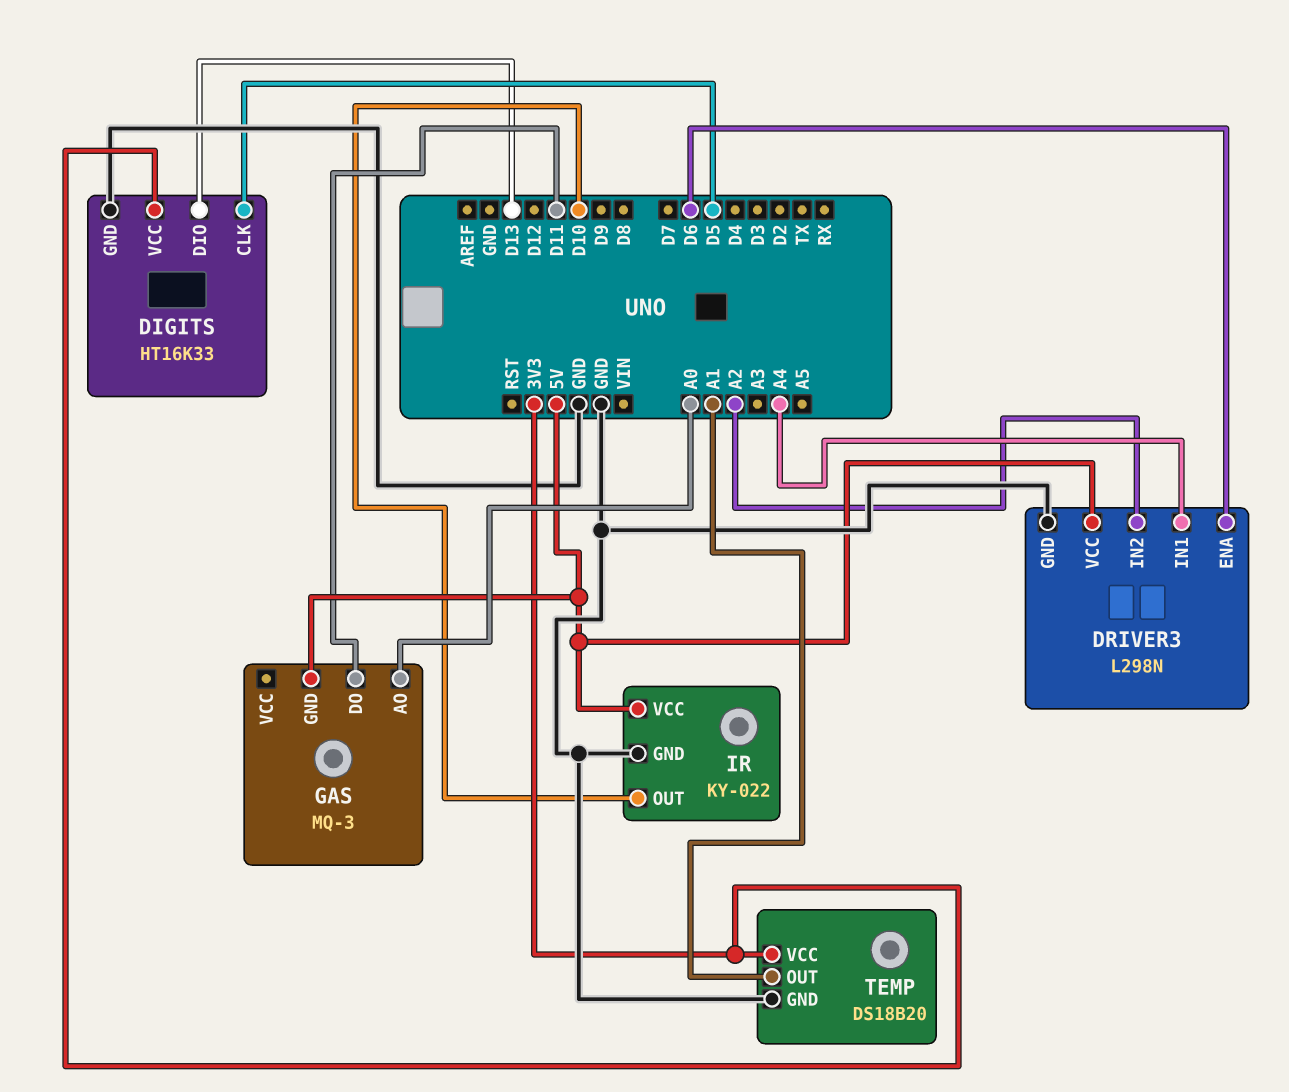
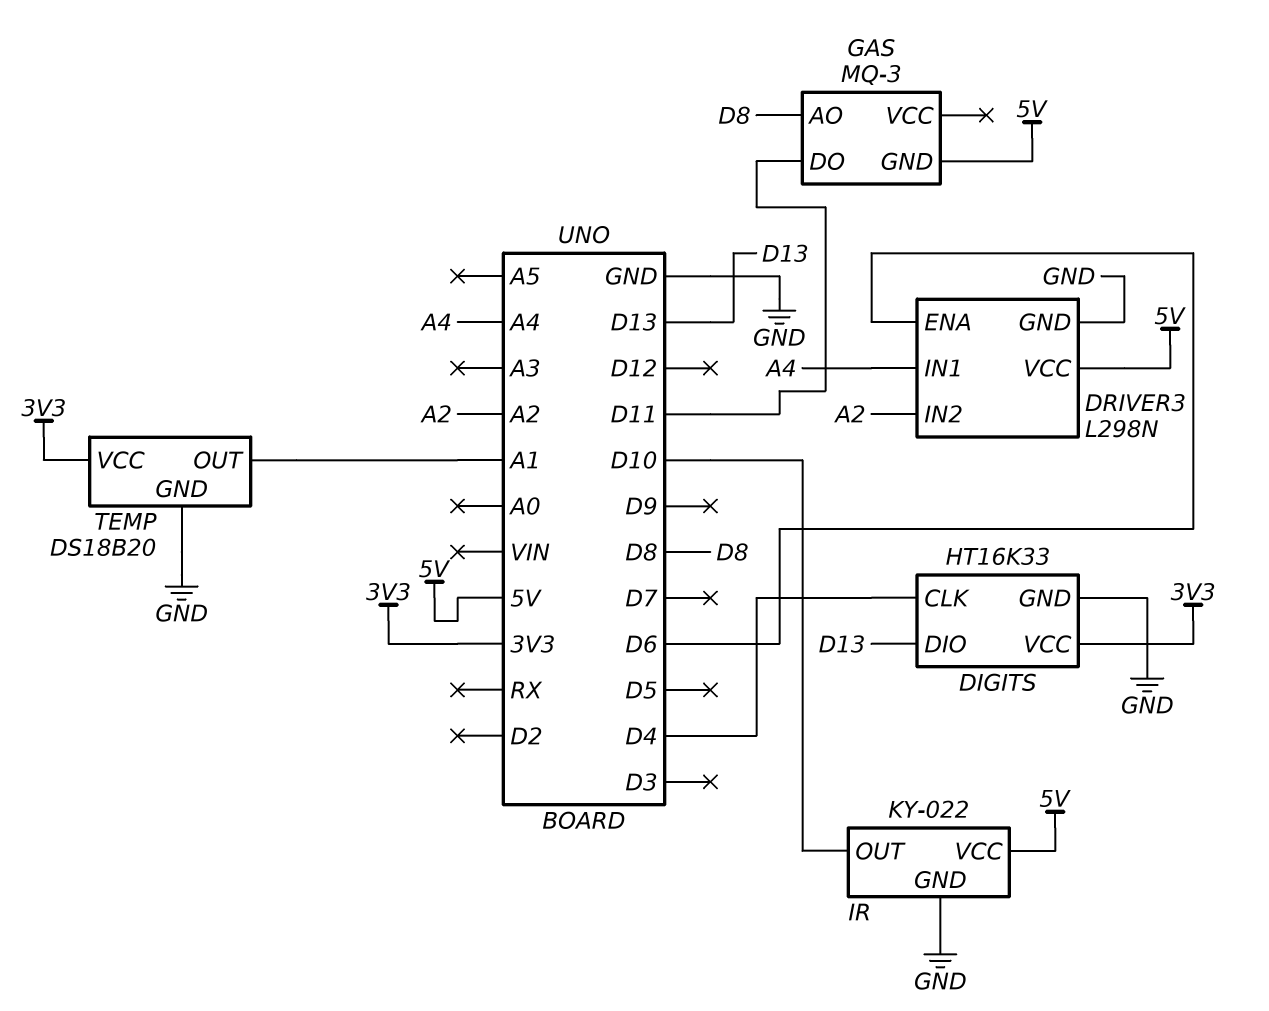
DIGITS pin CLK: D5 -> D4
GAS pin AO: A0 -> D8

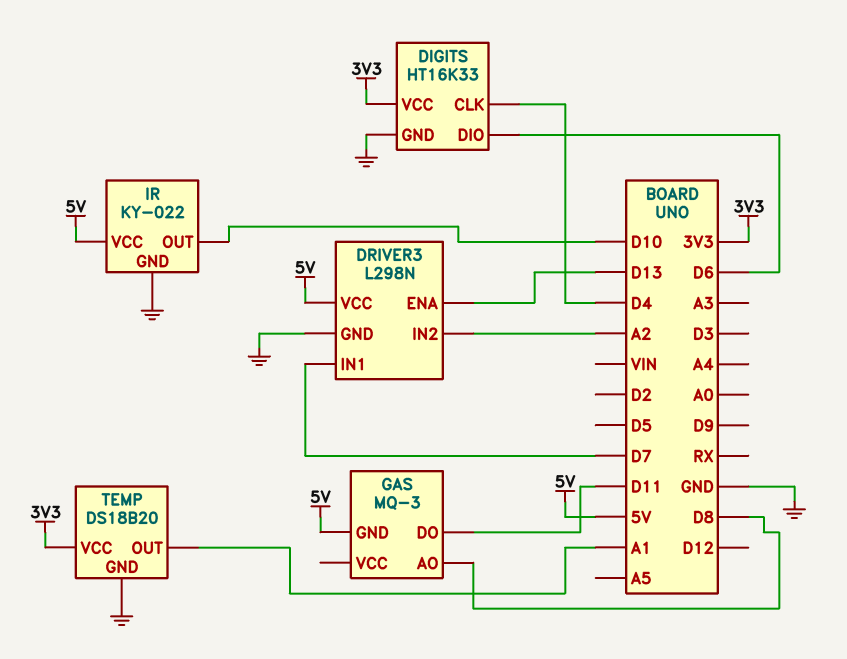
DIGITS pin DIO: D13 -> D6
DRIVER3 pin ENA: D6 -> D13
DRIVER3 pin IN1: A4 -> D7

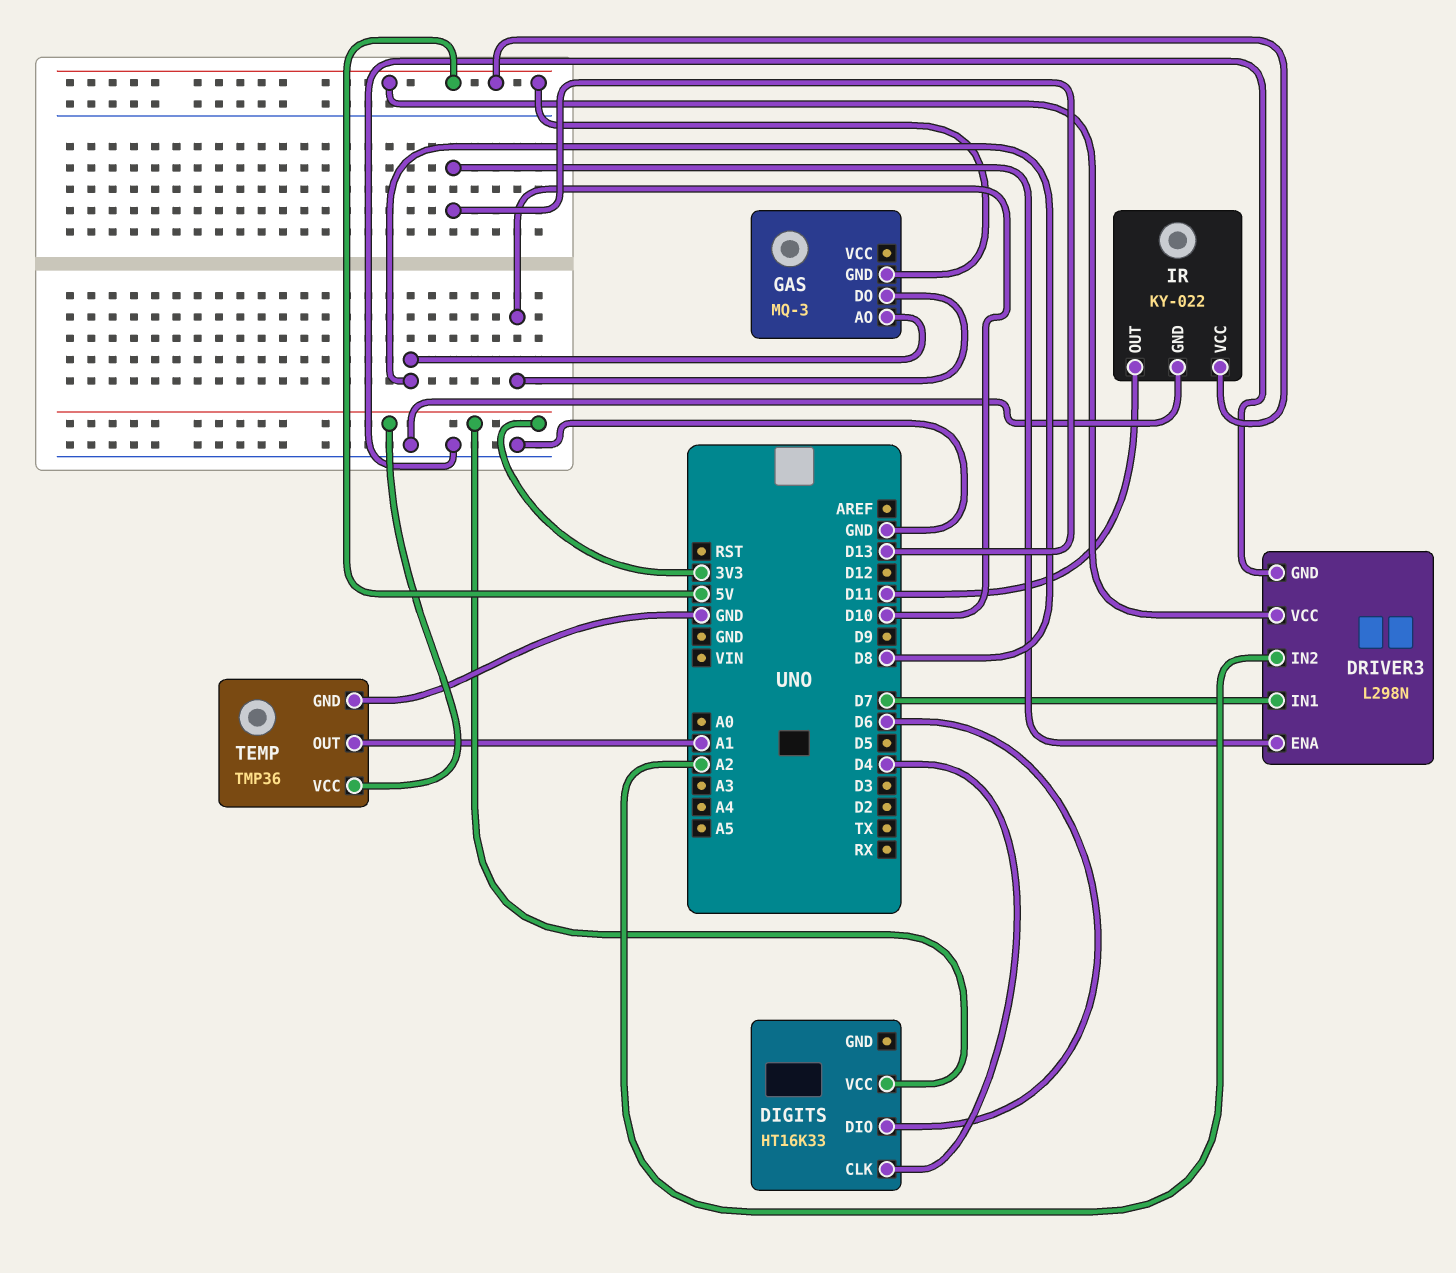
DIGITS pin GND: GND -> none
GAS pin DO: D11 -> D10
IR pin OUT: D10 -> D11
TEMP: DS18B20 -> TMP36

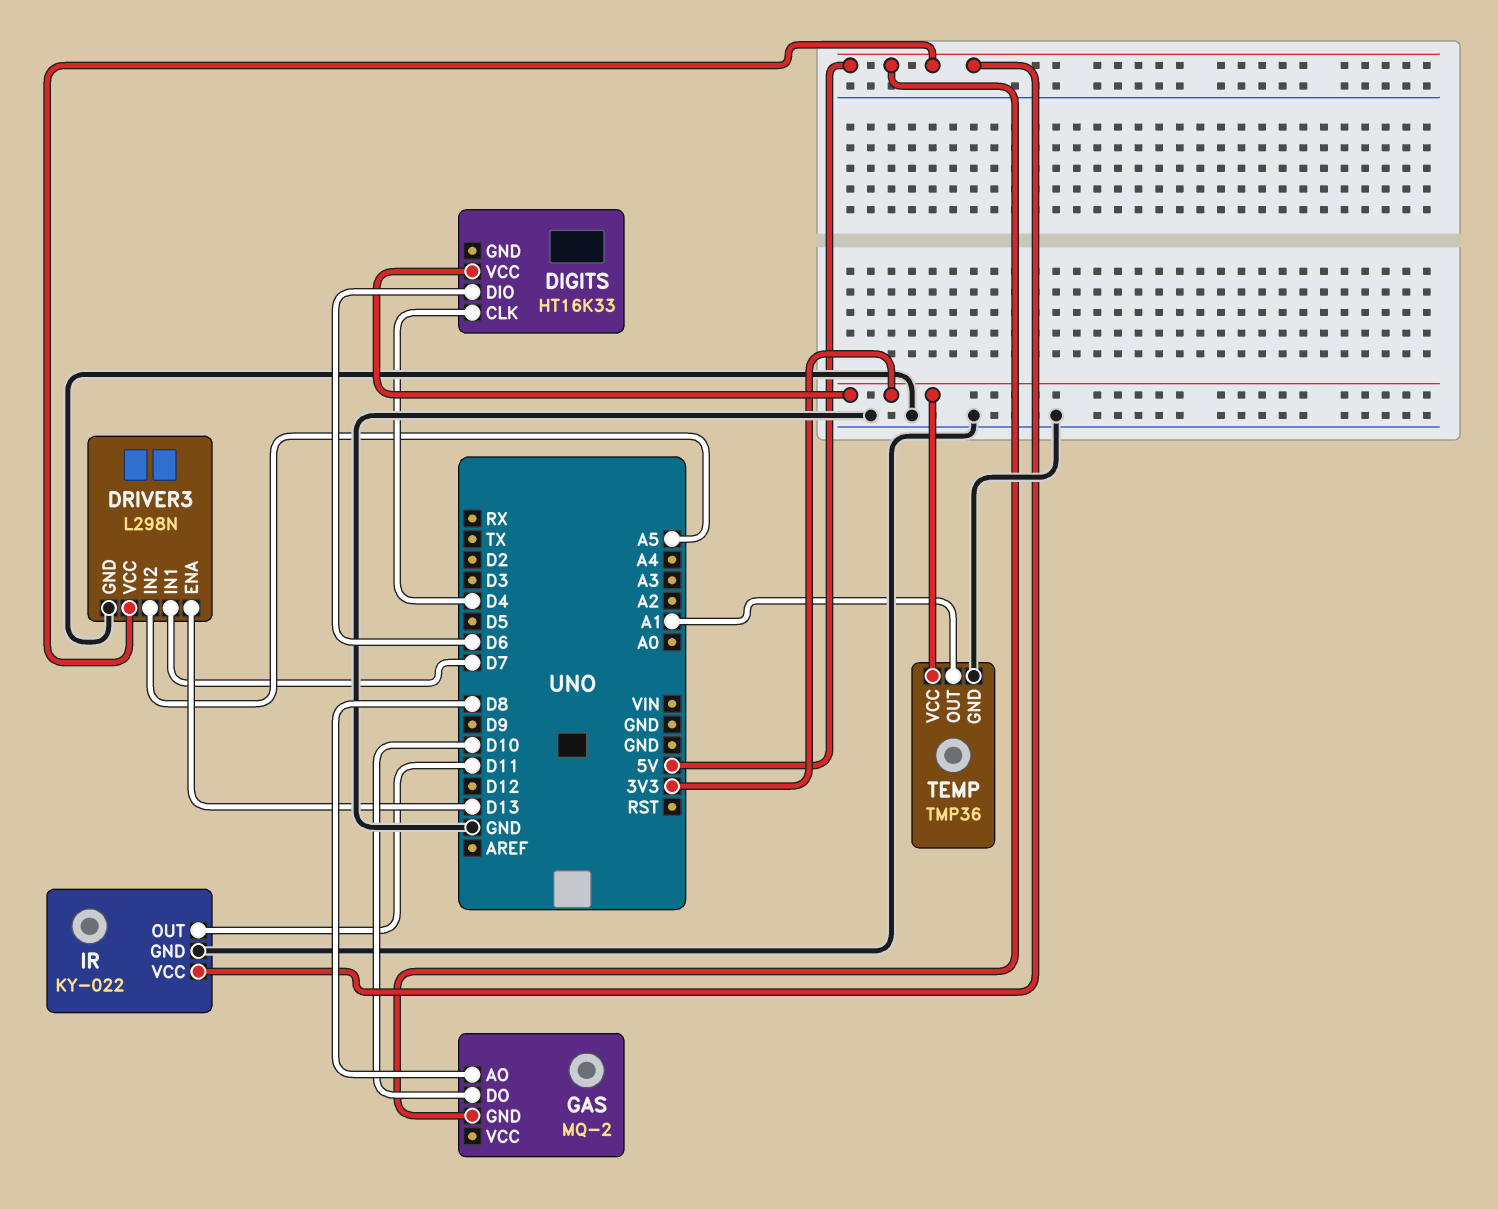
DRIVER3 pin IN2: A2 -> A5
GAS: MQ-3 -> MQ-2

